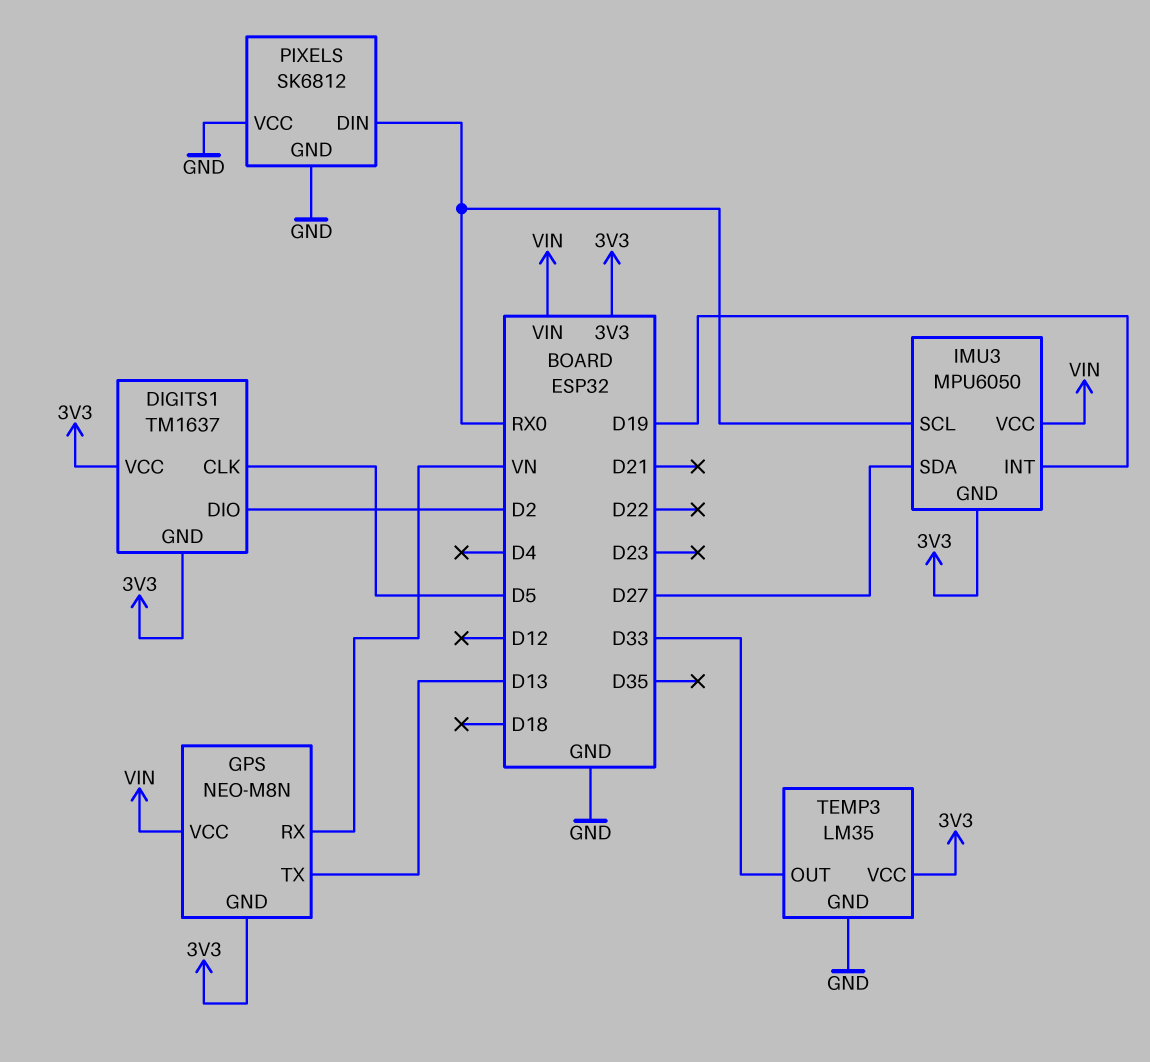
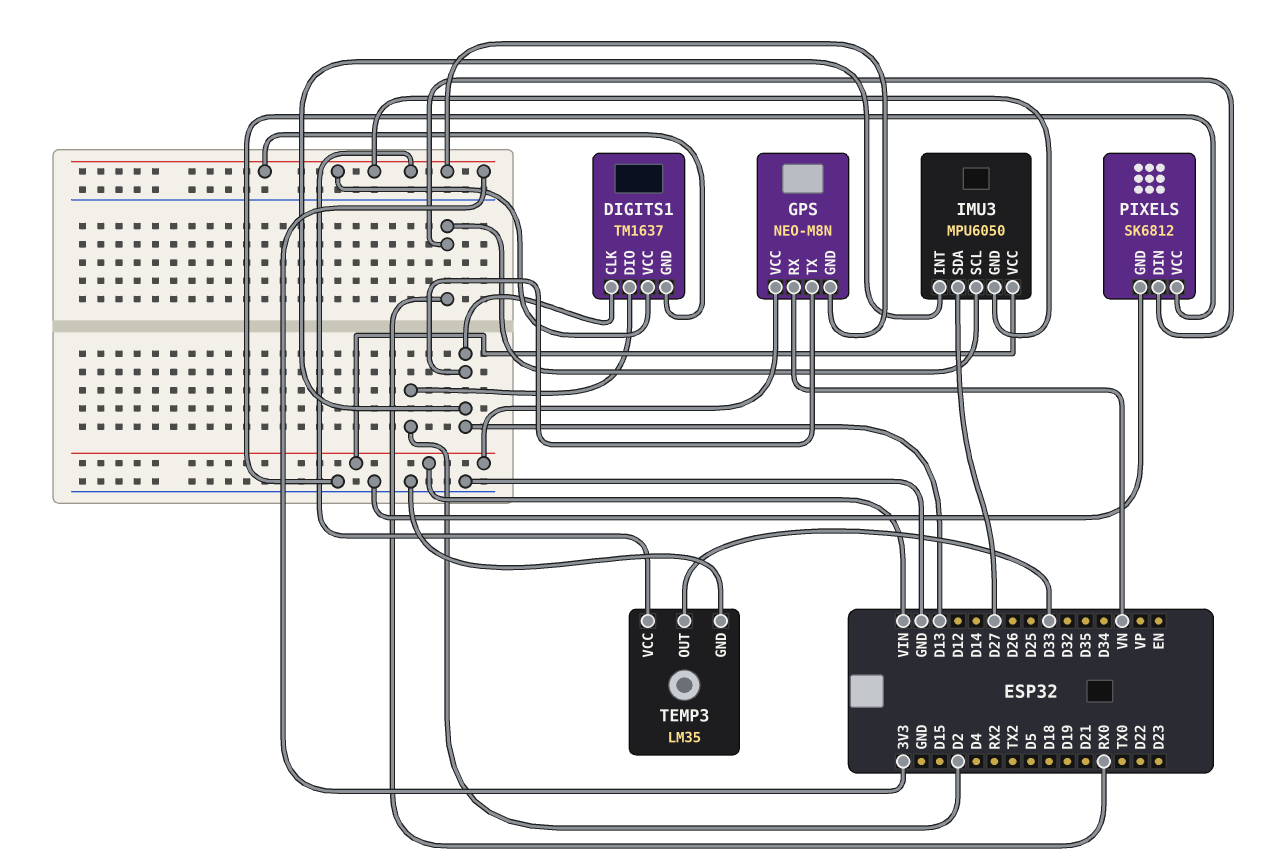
DIGITS1 pin CLK: D5 -> D13
IMU3 pin INT: D19 -> D13

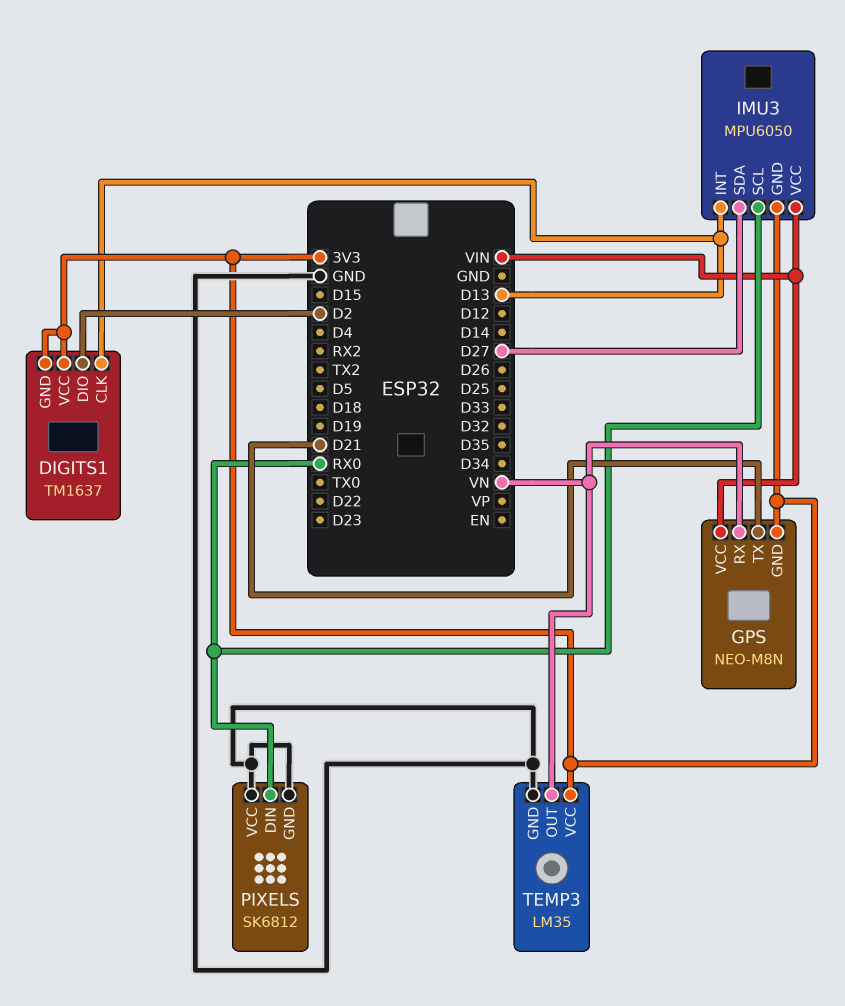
GPS pin TX: D13 -> D21
TEMP3 pin OUT: D33 -> VN

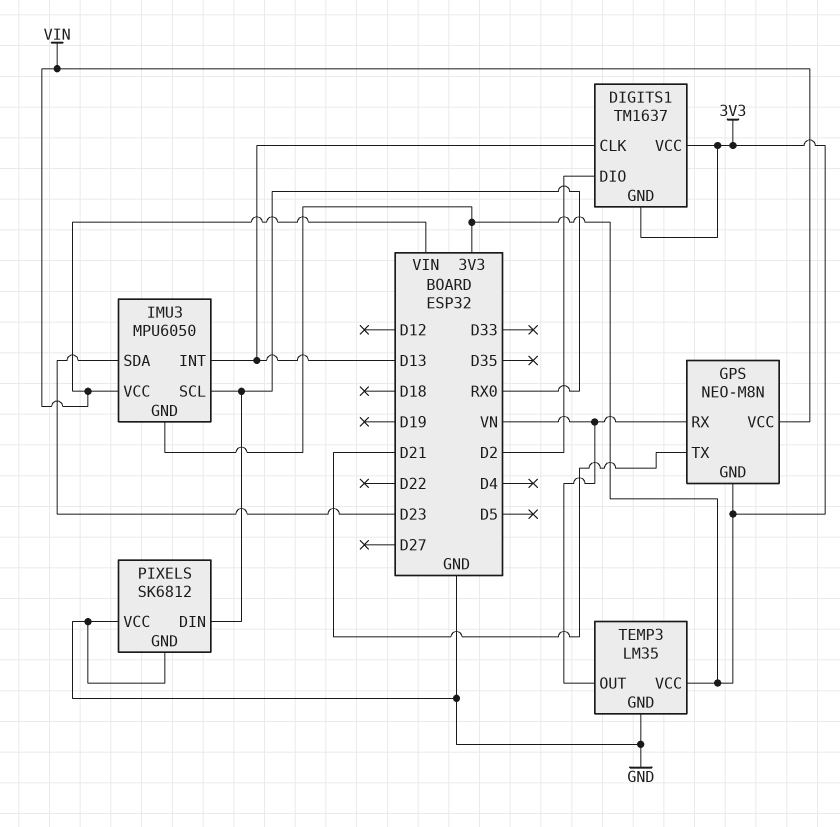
IMU3 pin SDA: D27 -> D23

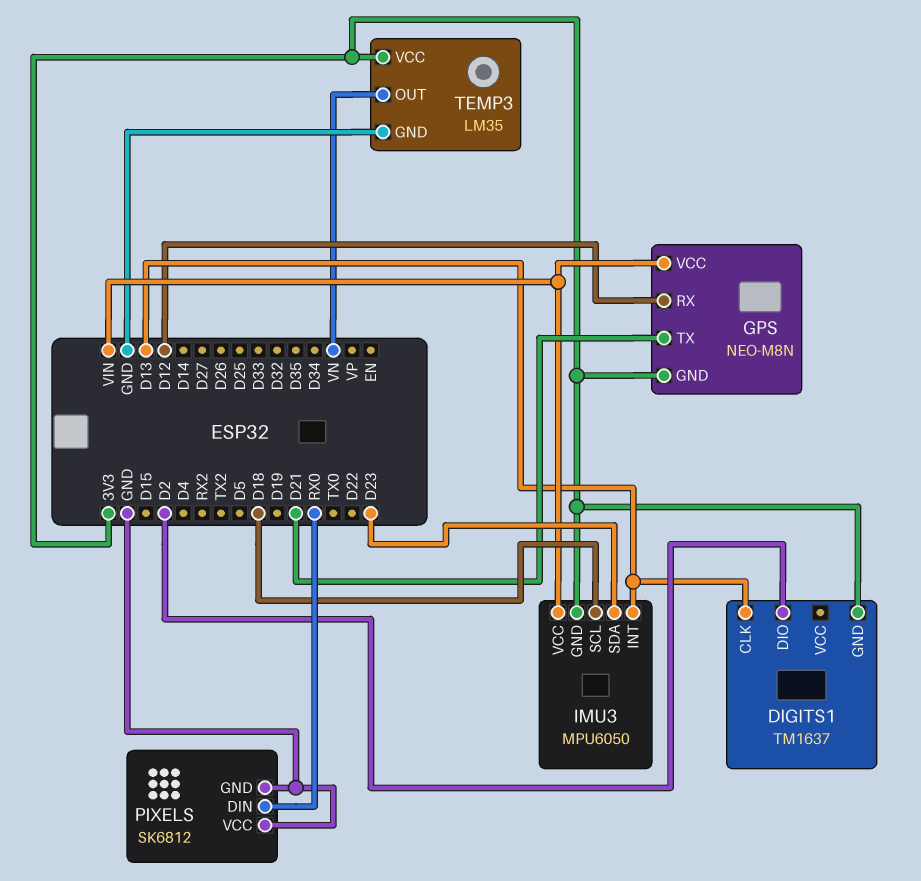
DIGITS1 pin VCC: 3V3 -> none
GPS pin RX: VN -> D12
IMU3 pin SCL: RX0 -> D18

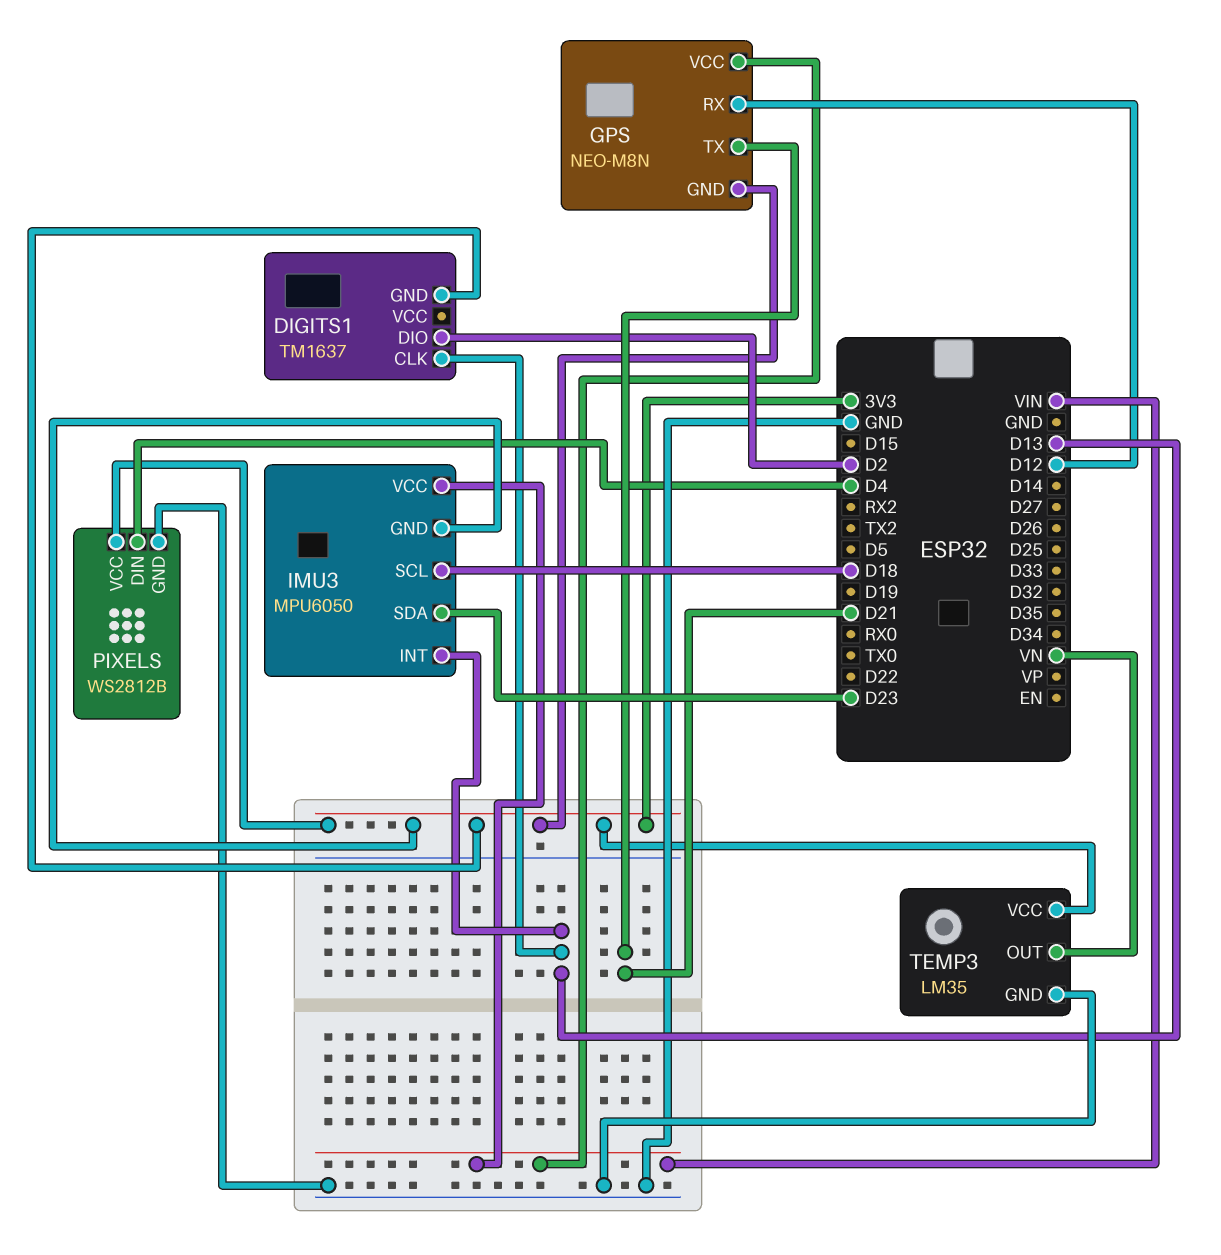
PIXELS: SK6812 -> WS2812B
PIXELS pin DIN: RX0 -> D4
PIXELS pin VCC: GND -> 3V3

